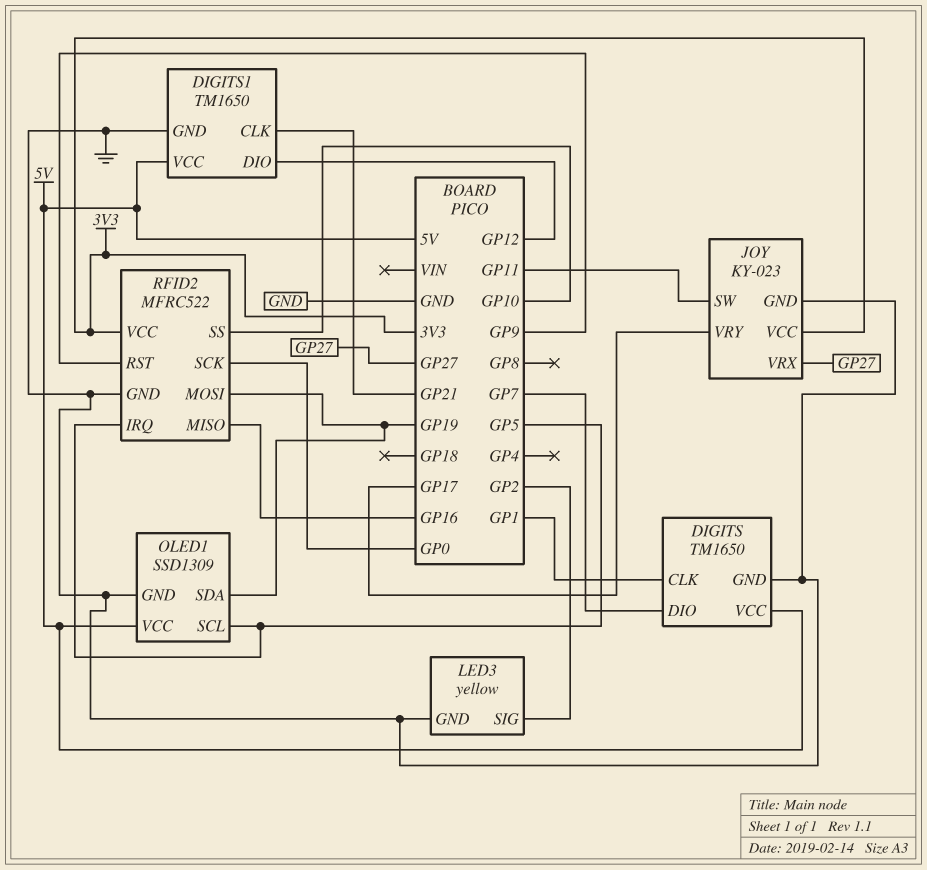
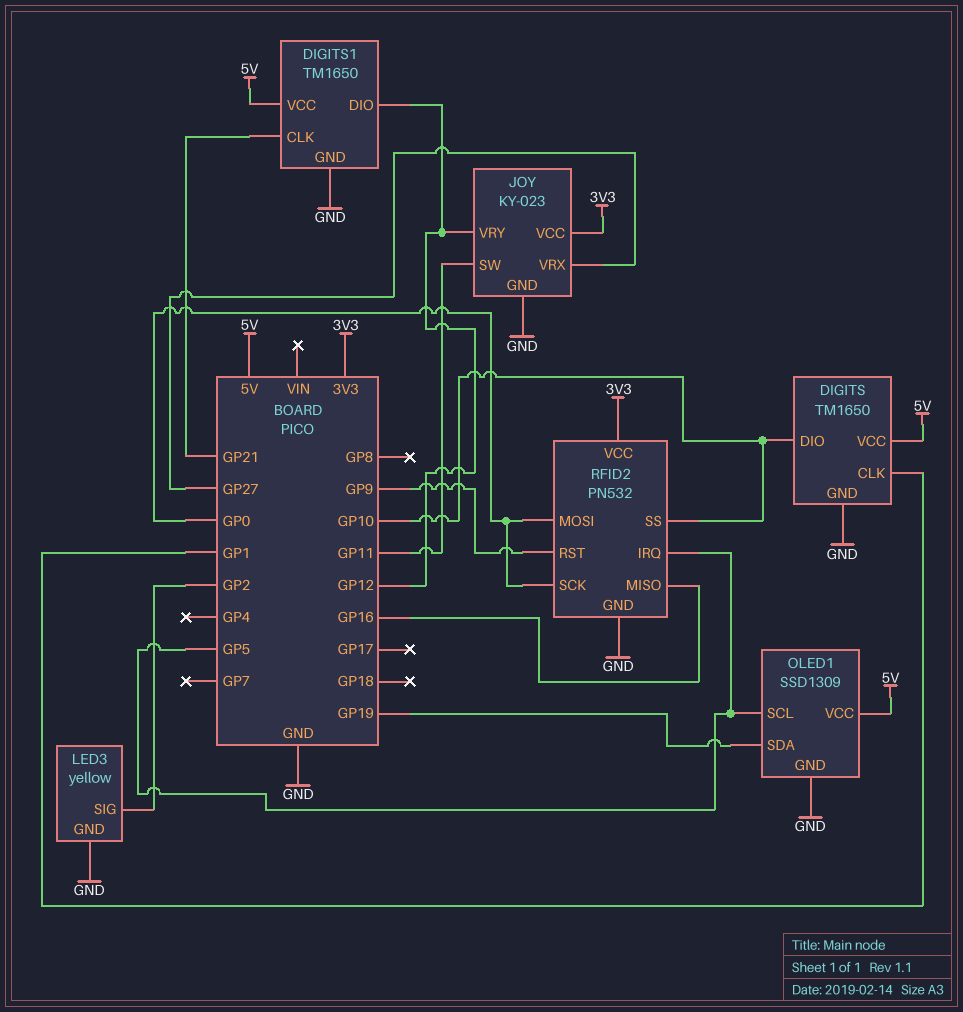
DIGITS pin DIO: GP7 -> GP10
JOY pin VRY: GP17 -> GP12
RFID2: MFRC522 -> PN532
RFID2 pin MOSI: GP19 -> GP0

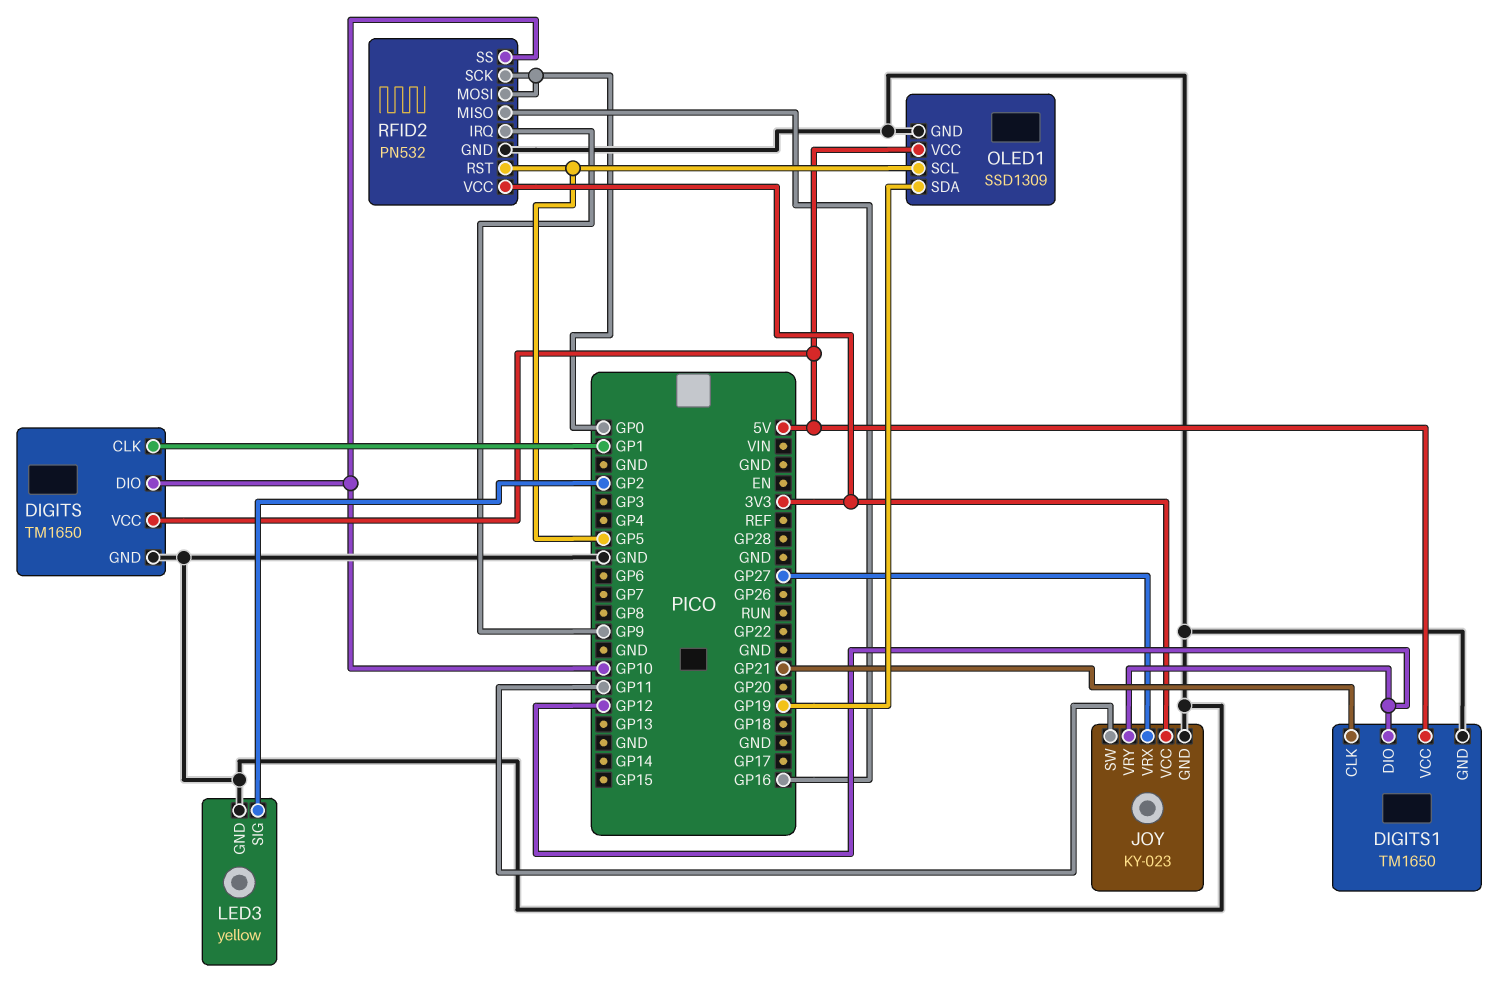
RFID2 pin IRQ: GP5 -> GP9
RFID2 pin RST: GP9 -> GP5

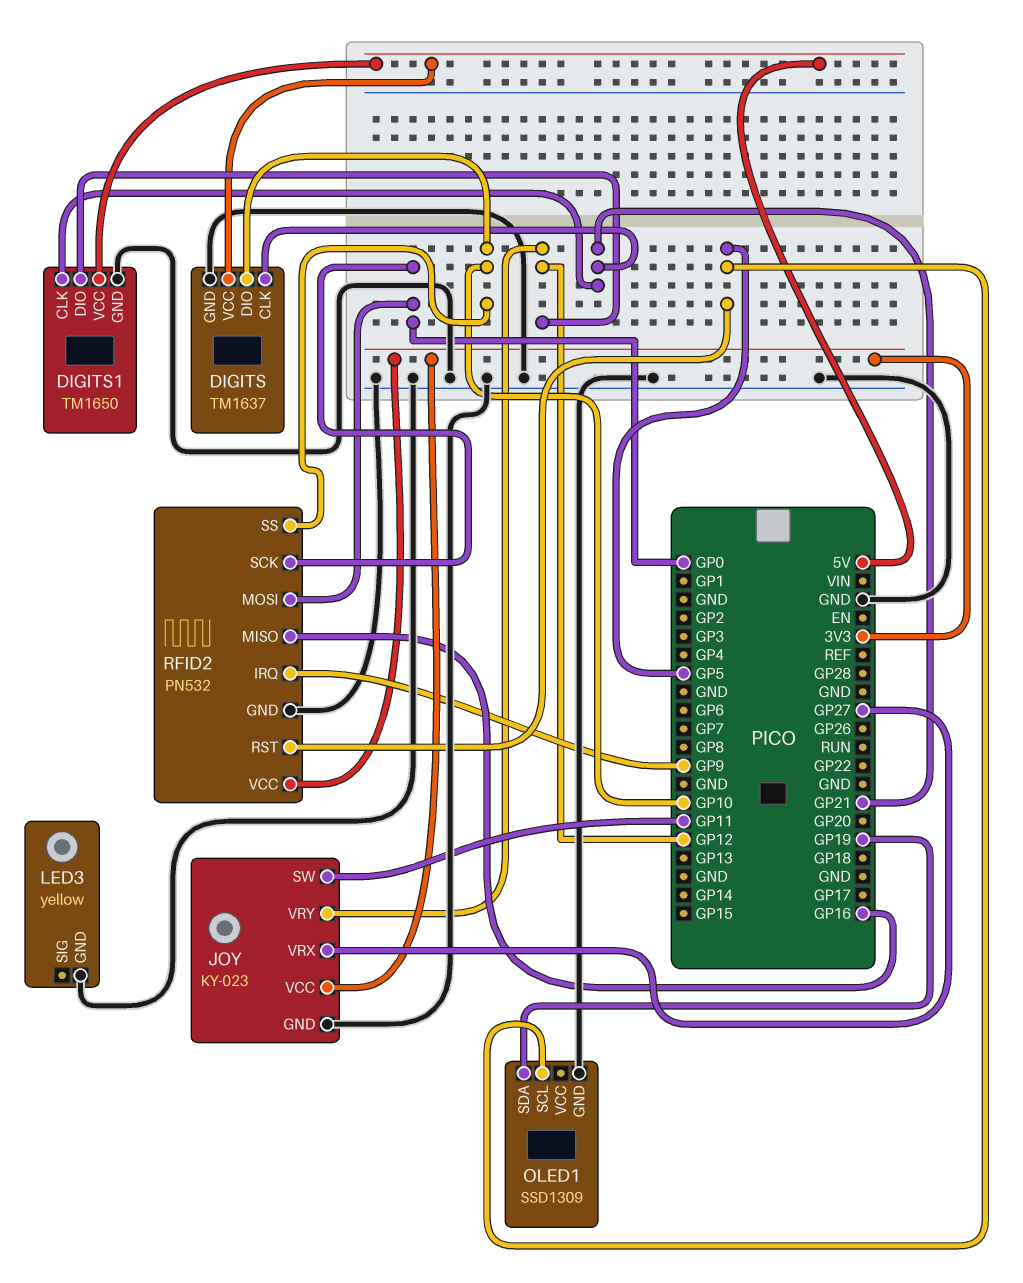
DIGITS: TM1650 -> TM1637
DIGITS pin CLK: GP1 -> GP21
LED3 pin SIG: GP2 -> none
OLED1 pin VCC: 5V -> none

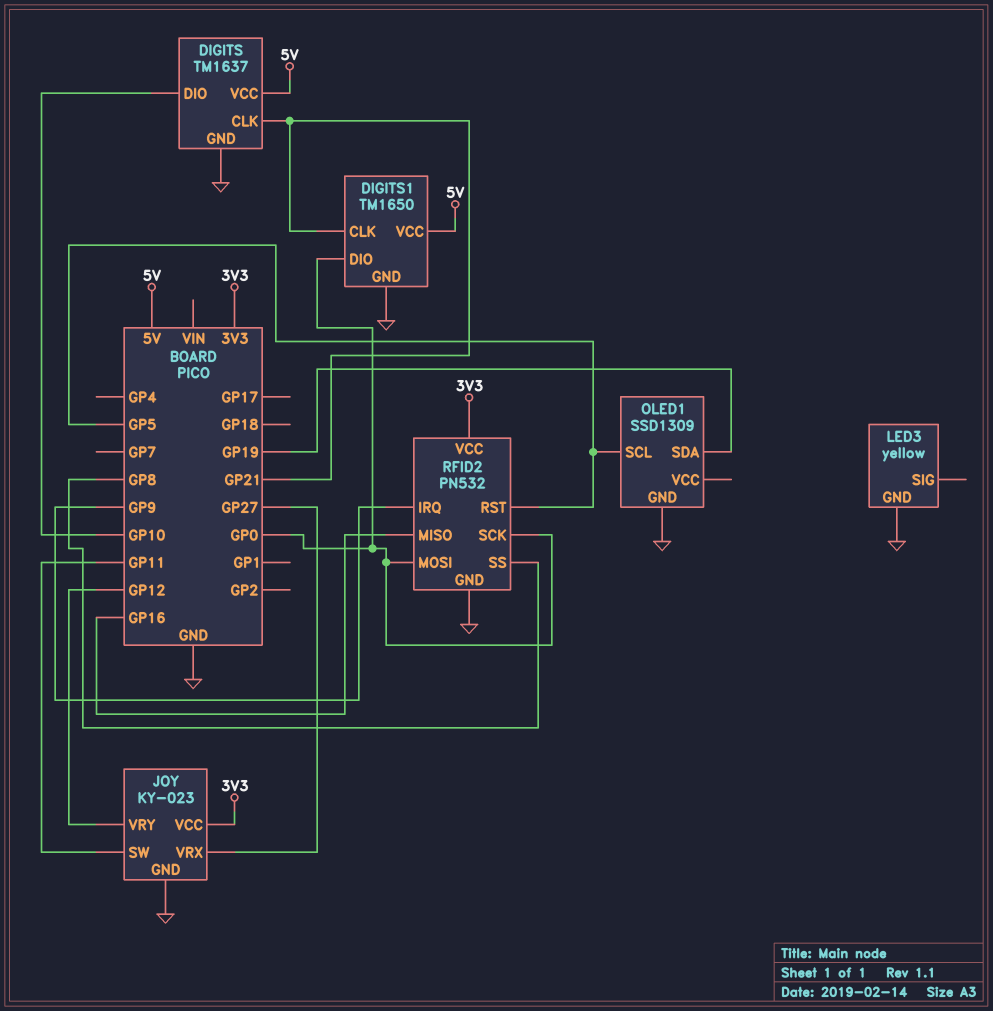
DIGITS1 pin DIO: GP12 -> GP0
RFID2 pin SS: GP10 -> GP8

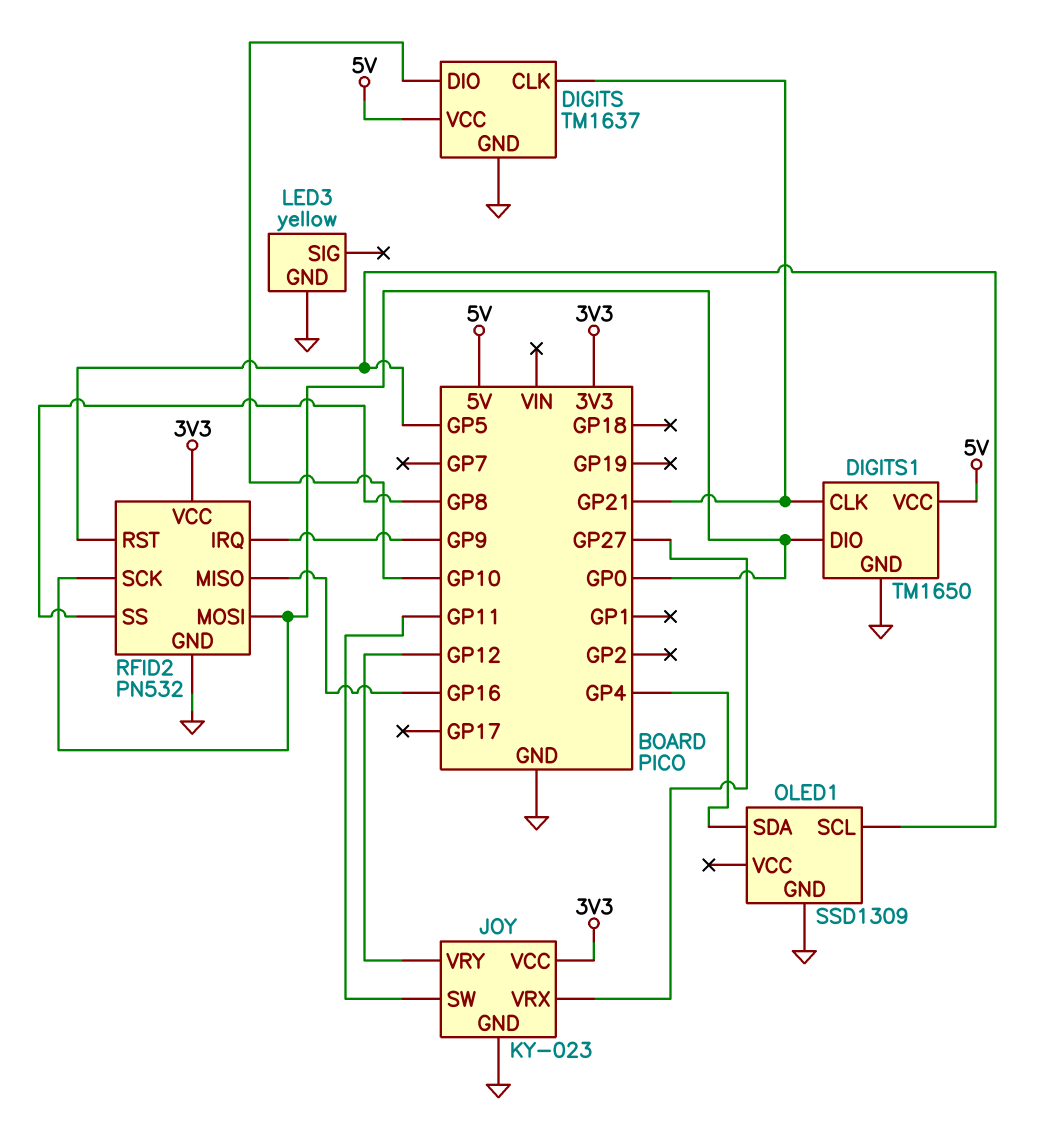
OLED1 pin SDA: GP19 -> GP4

